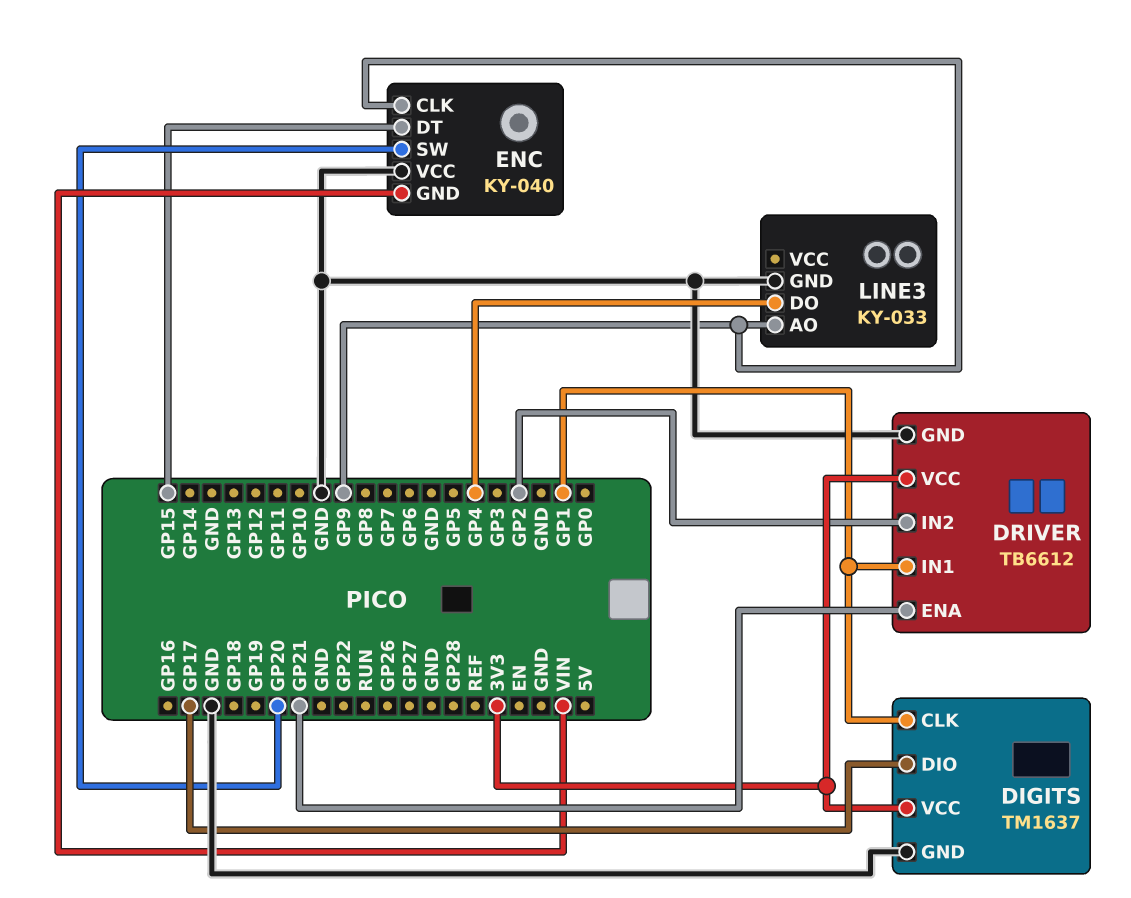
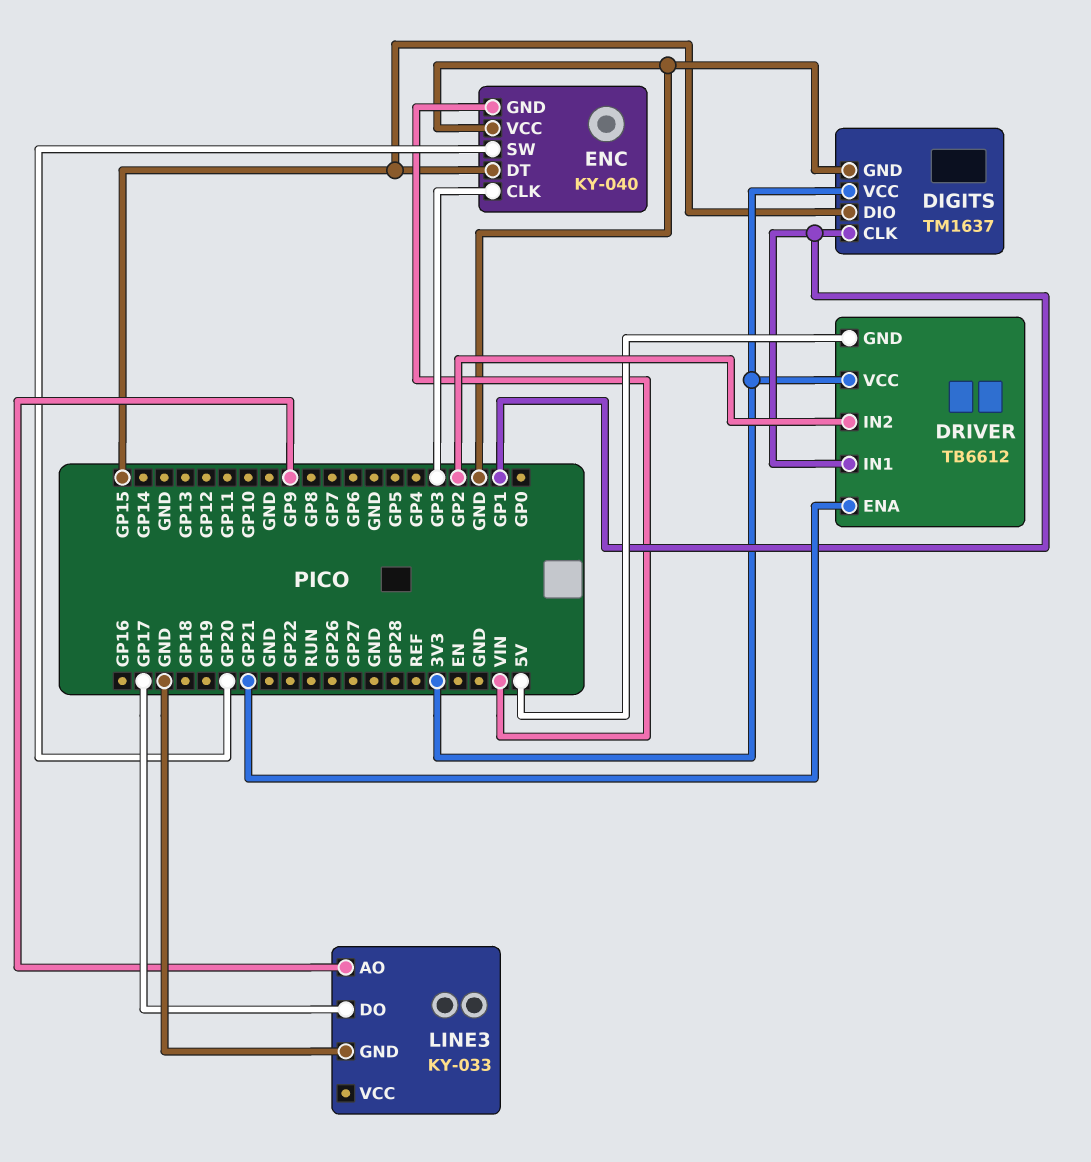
DIGITS pin DIO: GP17 -> GP15
DRIVER pin GND: GND -> 5V
ENC pin CLK: GP9 -> GP3
LINE3 pin DO: GP4 -> GP17

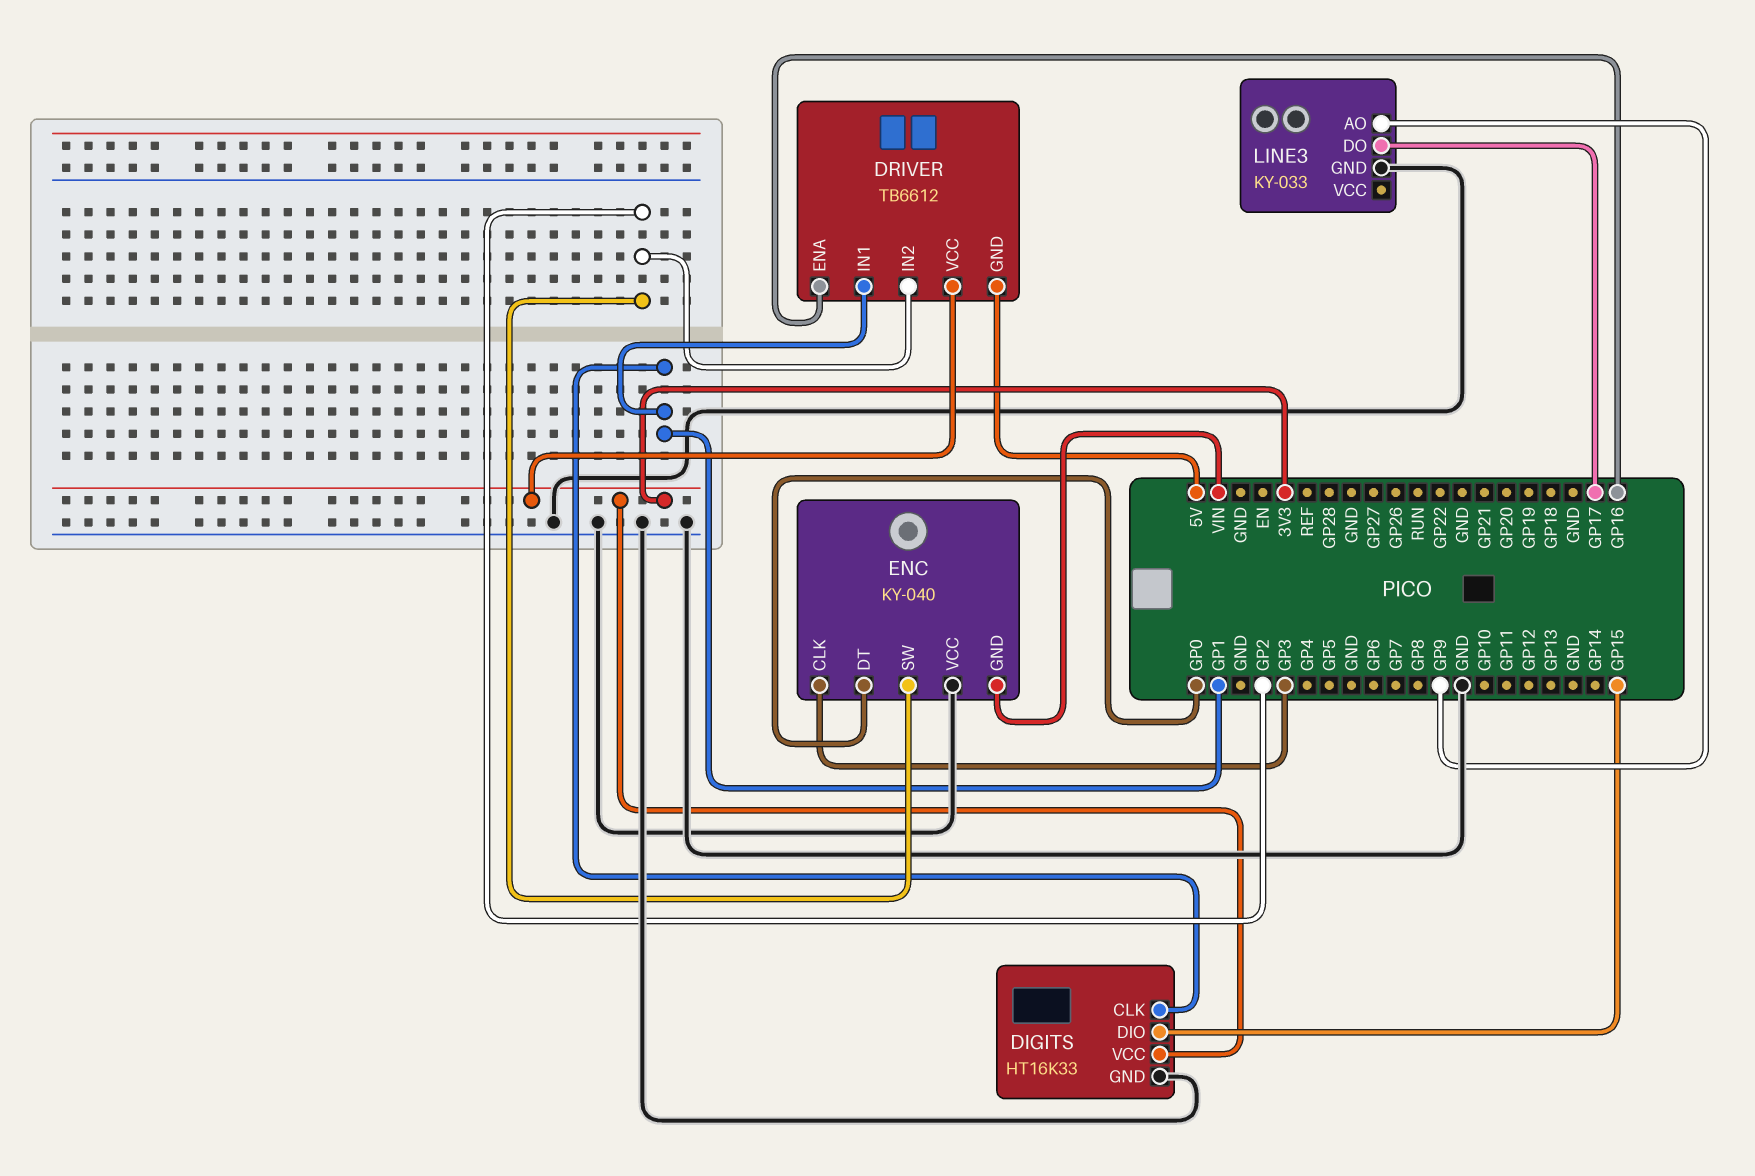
DIGITS: TM1637 -> HT16K33
DRIVER pin ENA: GP21 -> GP16
ENC pin DT: GP15 -> GP0
ENC pin SW: GP20 -> GP2

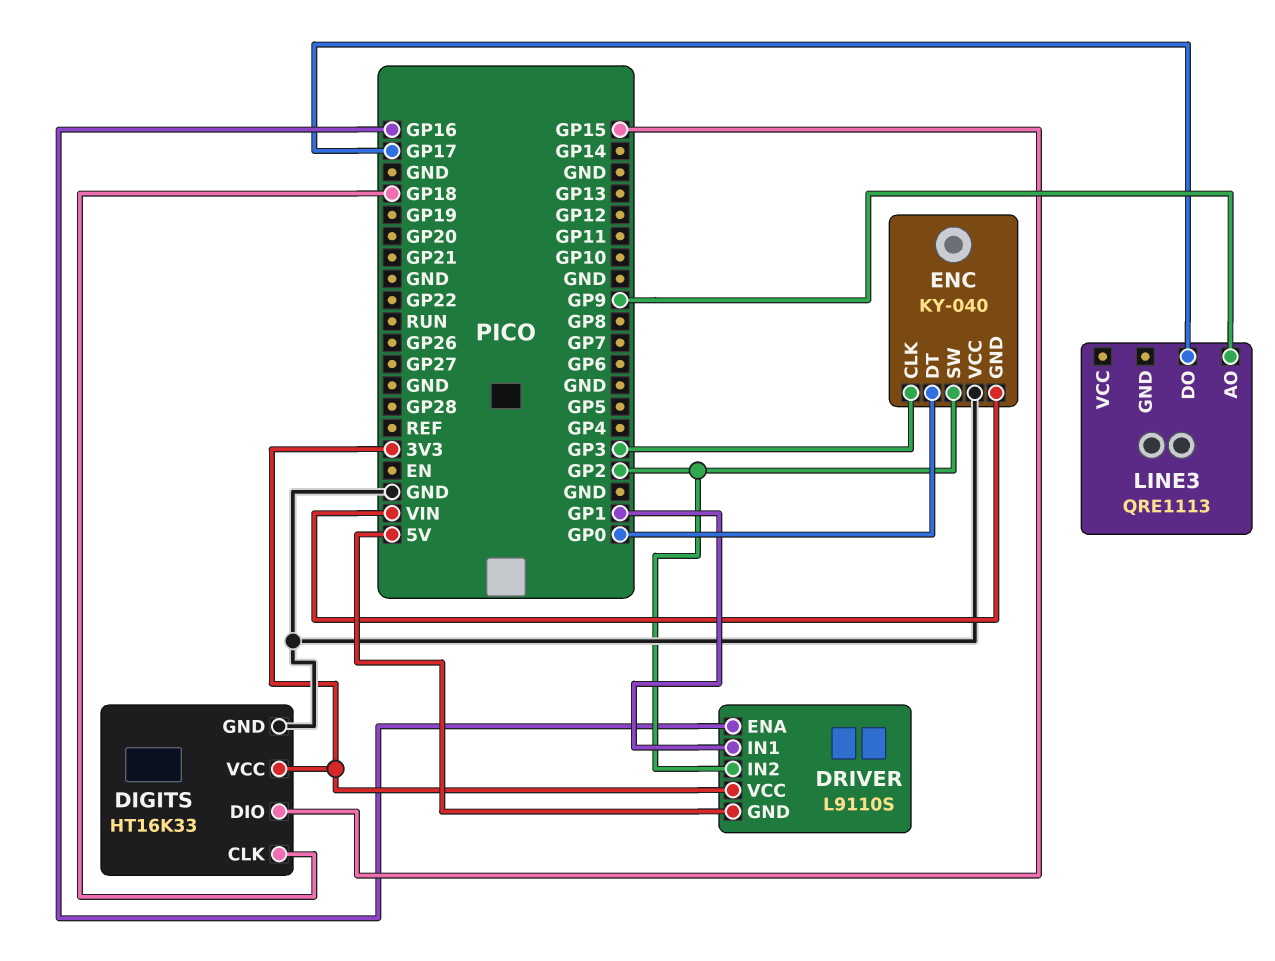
DIGITS pin CLK: GP1 -> GP18
DRIVER: TB6612 -> L9110S
LINE3: KY-033 -> QRE1113
LINE3 pin GND: GND -> none

